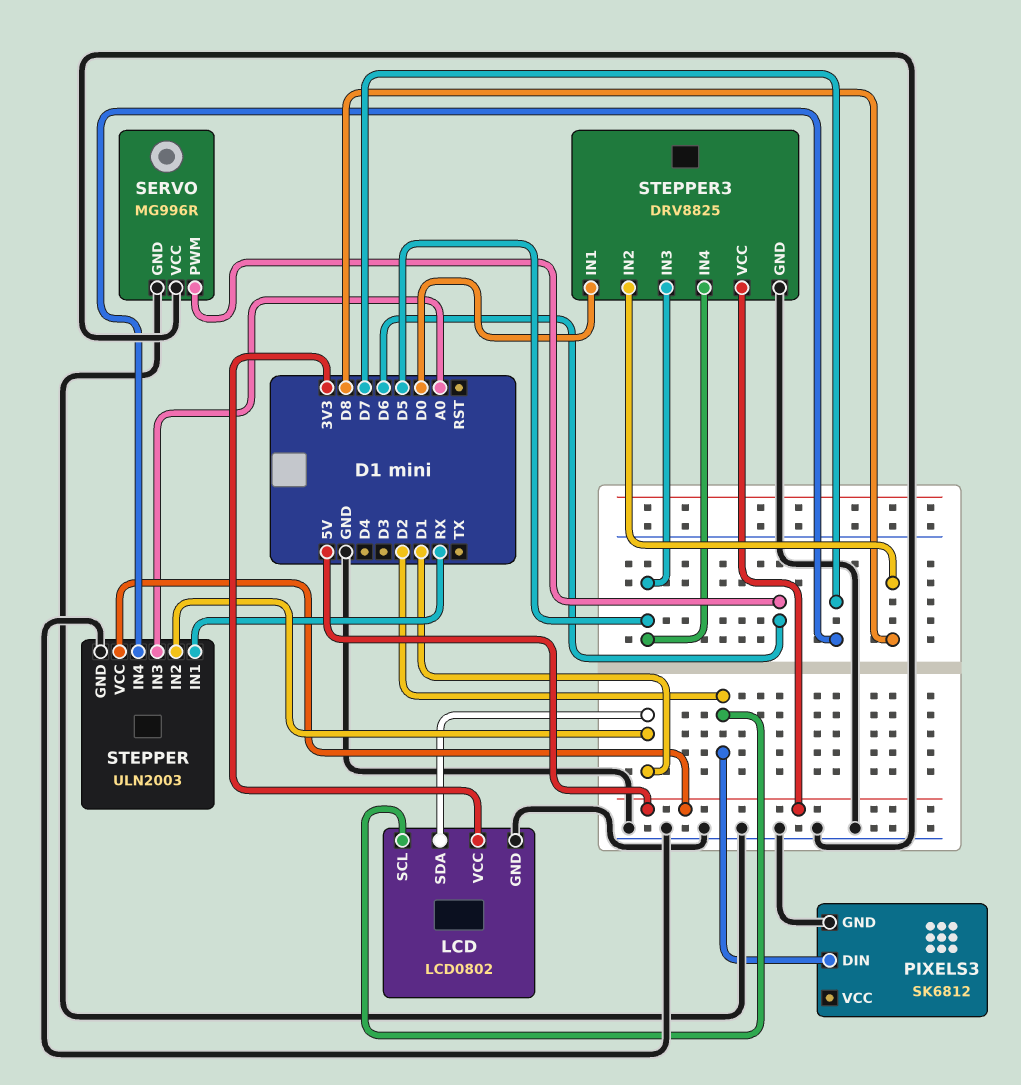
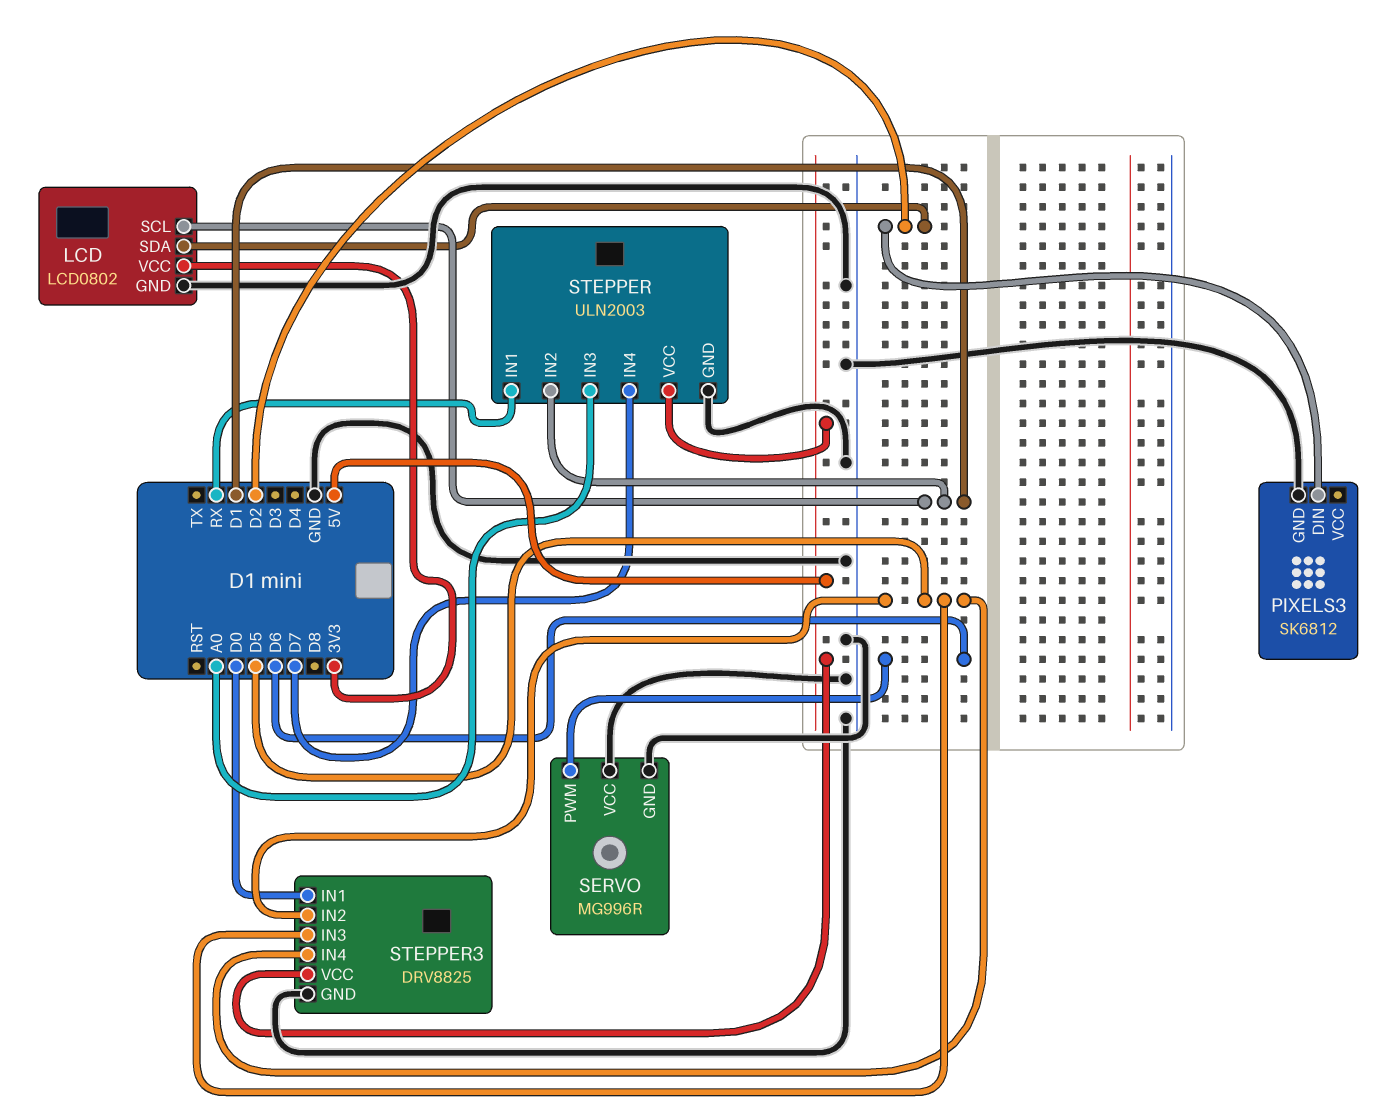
LCD pin SCL: D2 -> D1
LCD pin SDA: D1 -> D2
STEPPER3 pin IN2: D8 -> D5

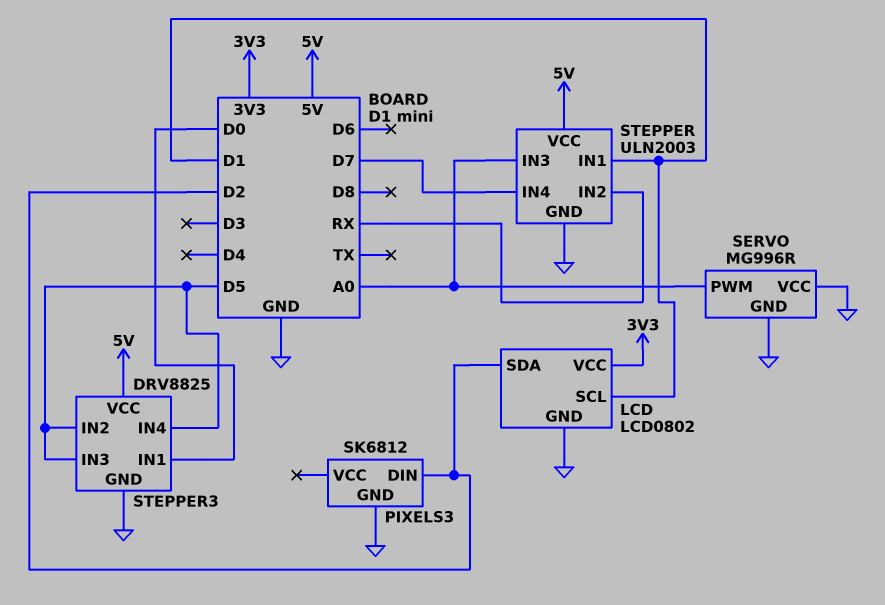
SERVO pin PWM: D6 -> A0
STEPPER pin IN1: RX -> D1
STEPPER pin IN2: D1 -> RX

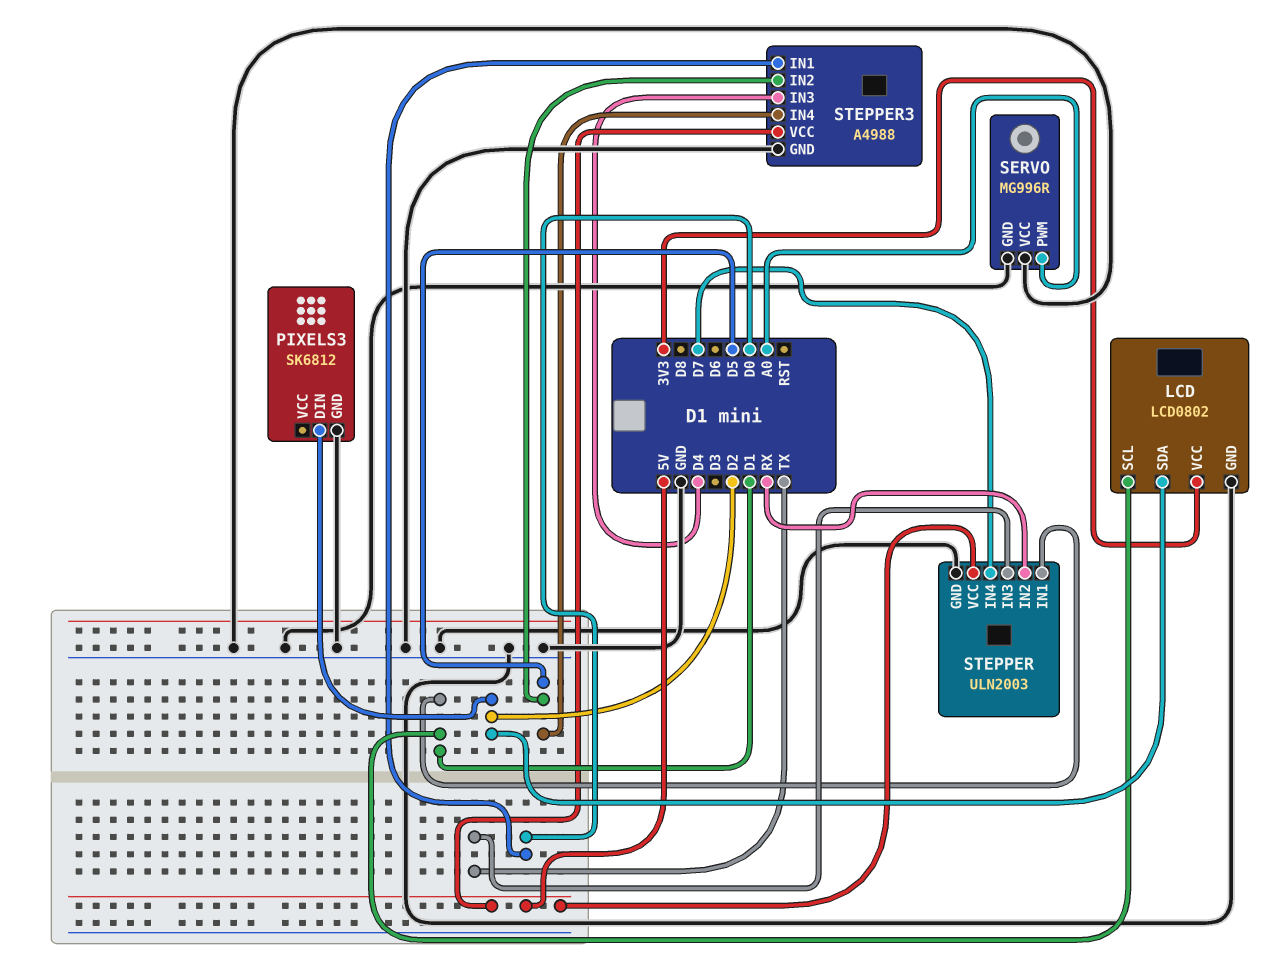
STEPPER pin IN3: A0 -> TX
STEPPER3: DRV8825 -> A4988
STEPPER3 pin IN3: D5 -> D4

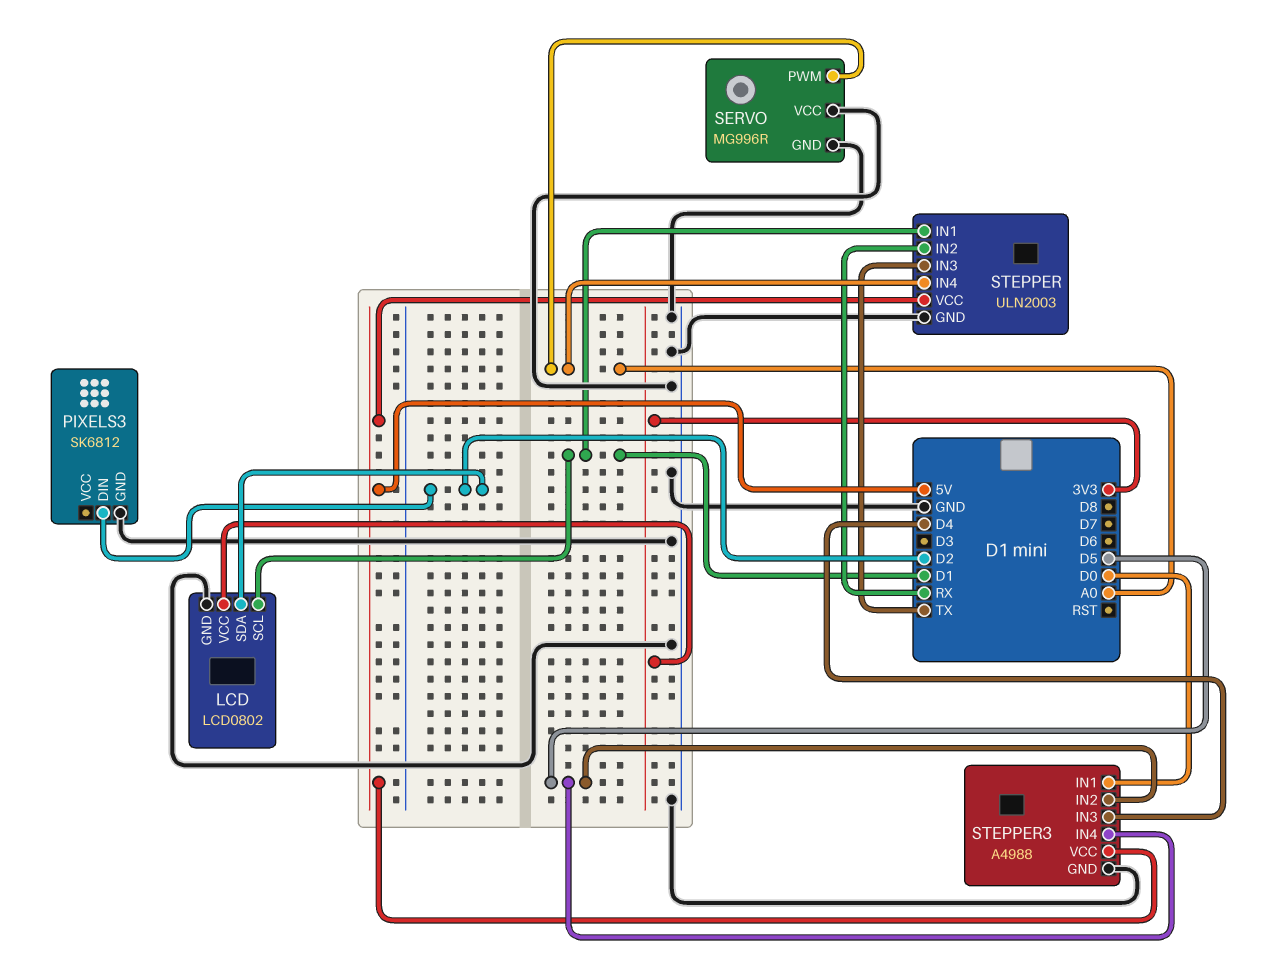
STEPPER pin IN4: D7 -> A0

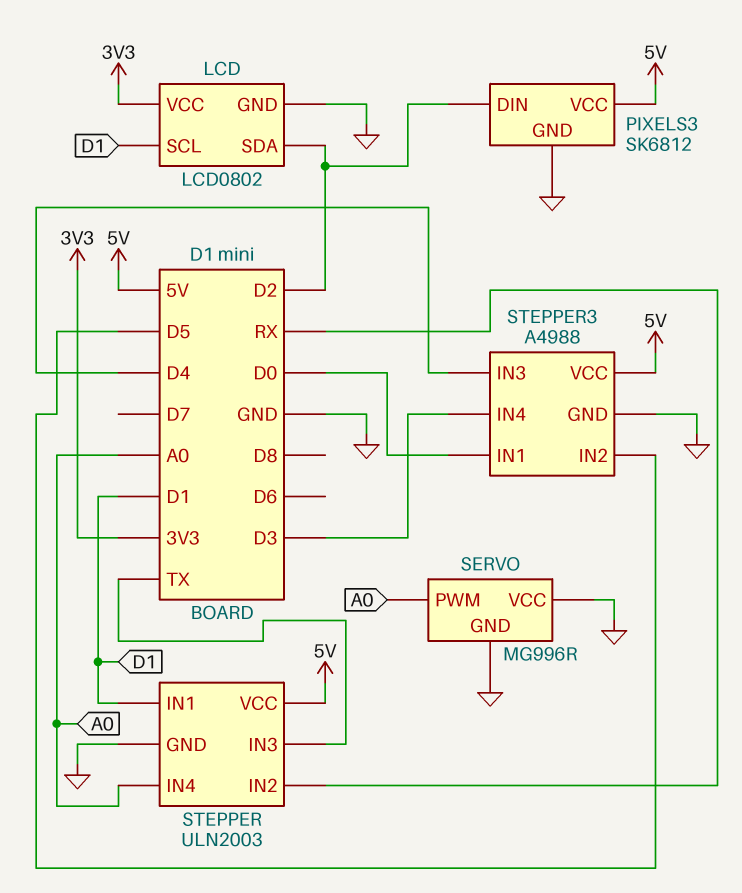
PIXELS3 pin VCC: none -> 5V
STEPPER3 pin IN4: D5 -> D3

